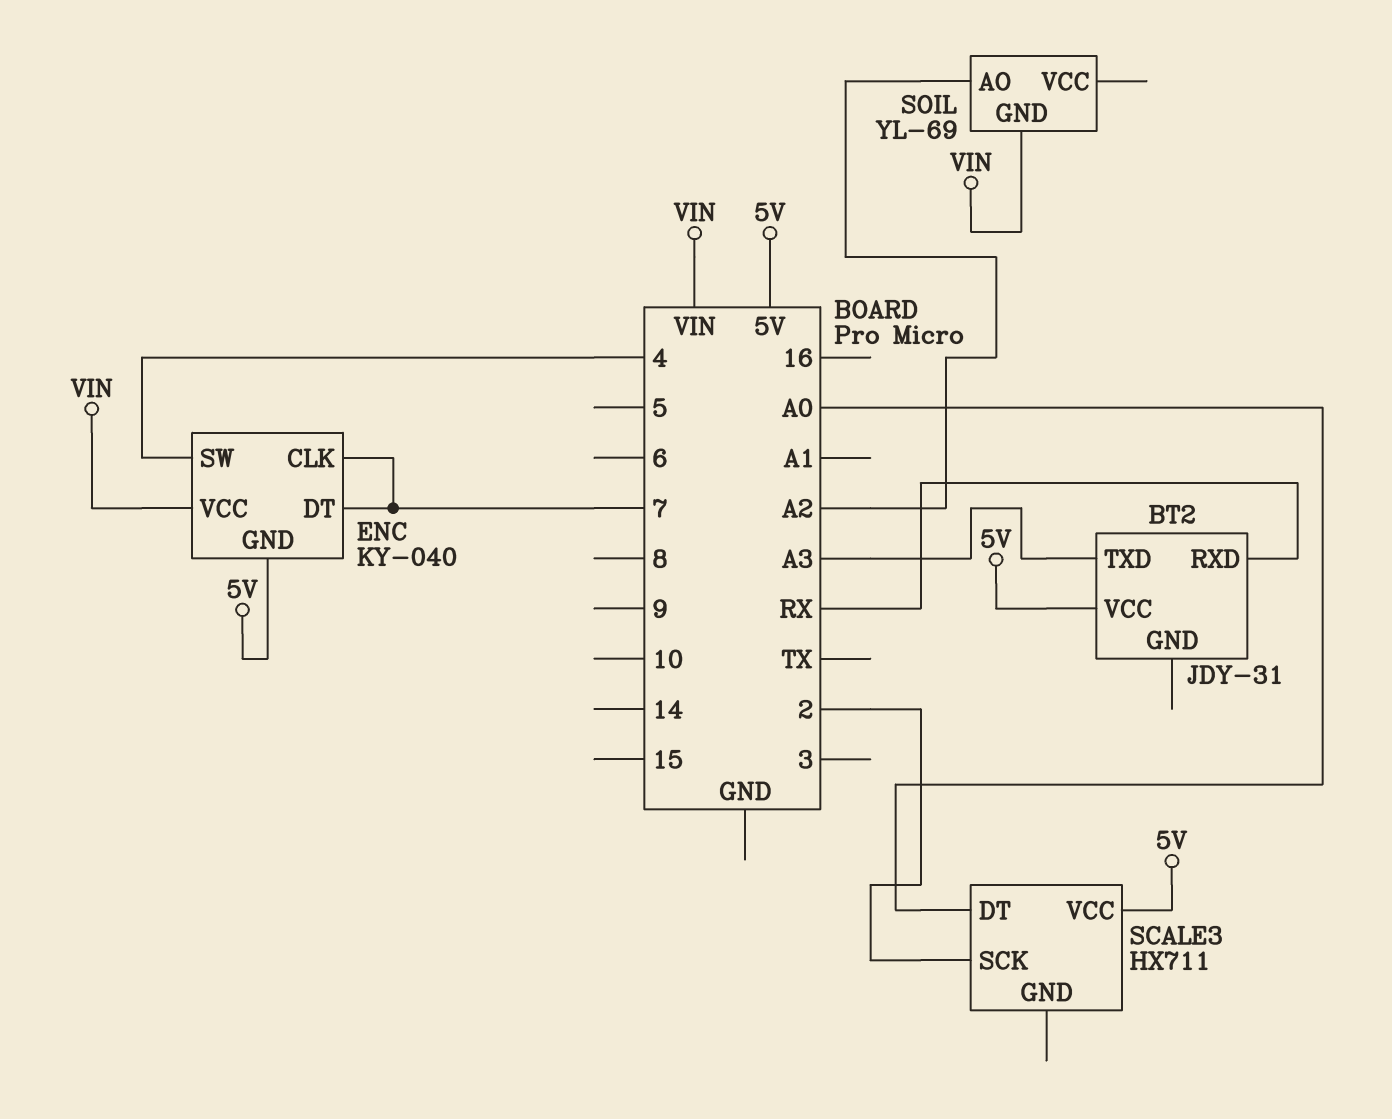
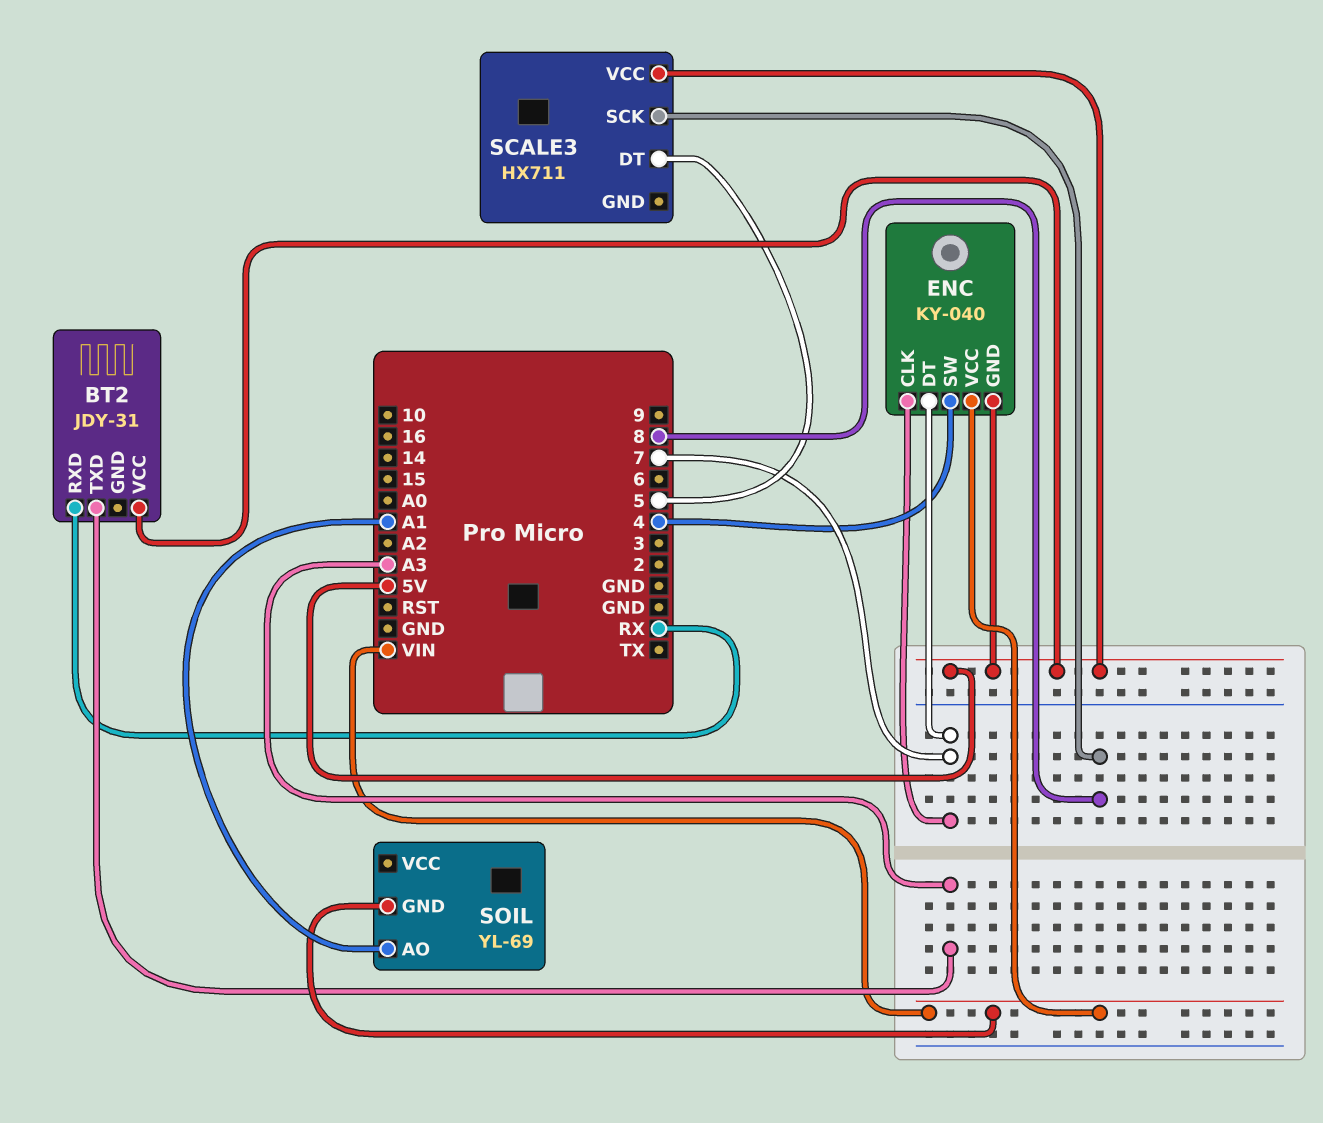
SCALE3 pin DT: A0 -> 5
SCALE3 pin SCK: 2 -> 8
SOIL pin AO: A2 -> A1

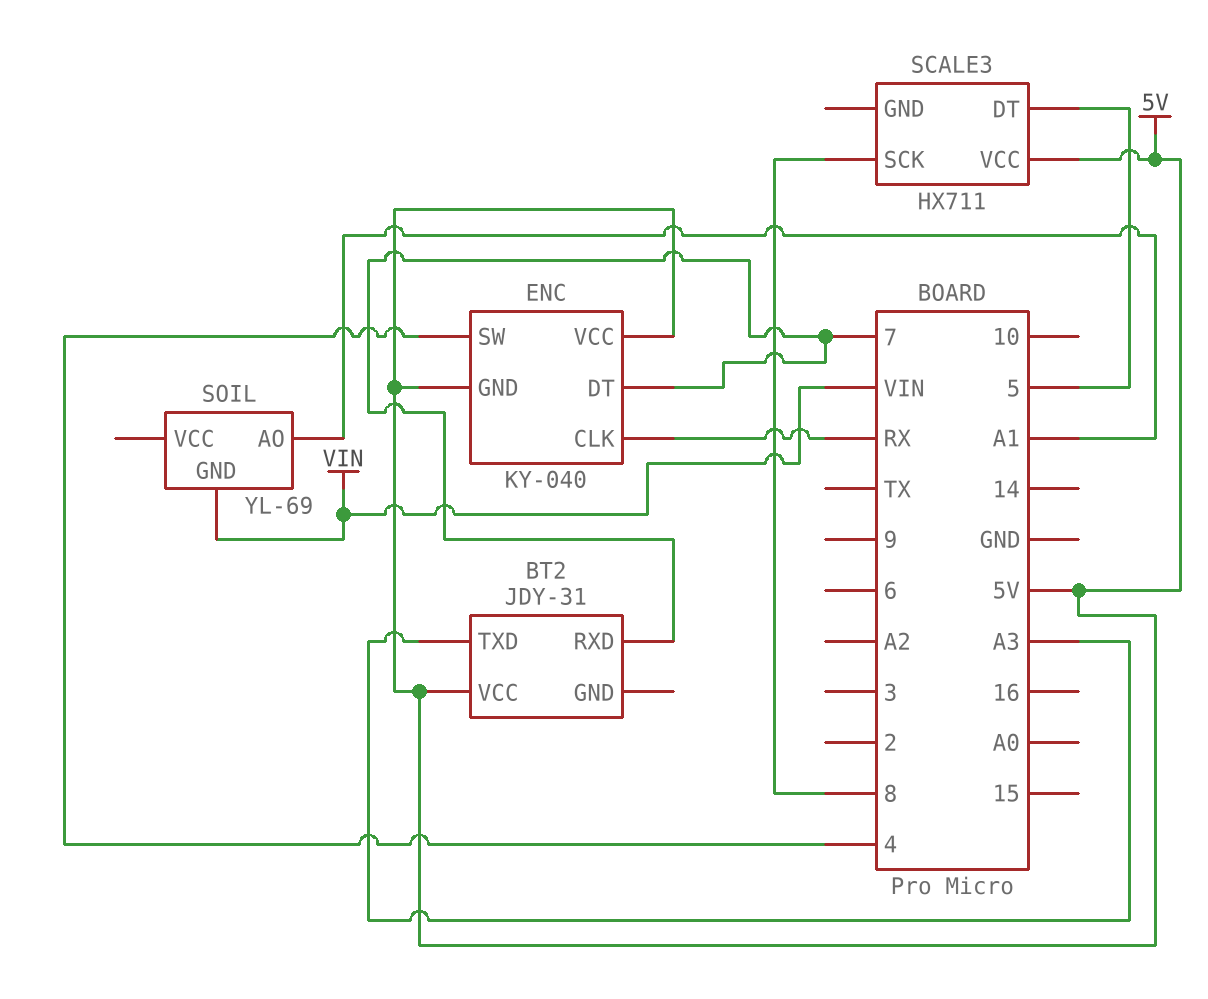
BT2 pin RXD: RX -> 7
ENC pin CLK: 7 -> RX
ENC pin VCC: VIN -> 5V

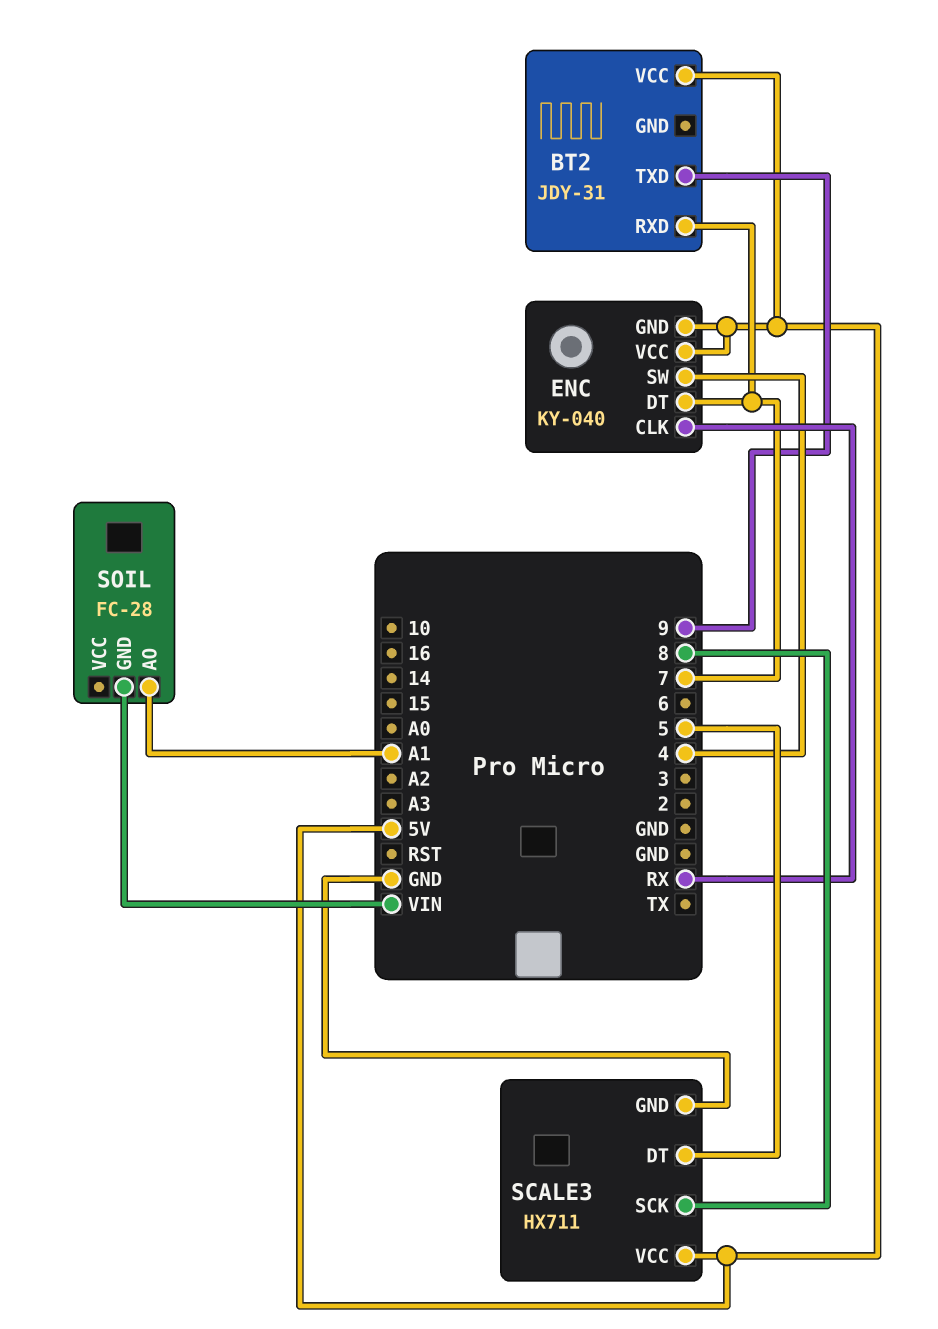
BT2 pin TXD: A3 -> 9
SCALE3 pin GND: none -> GND
SOIL: YL-69 -> FC-28

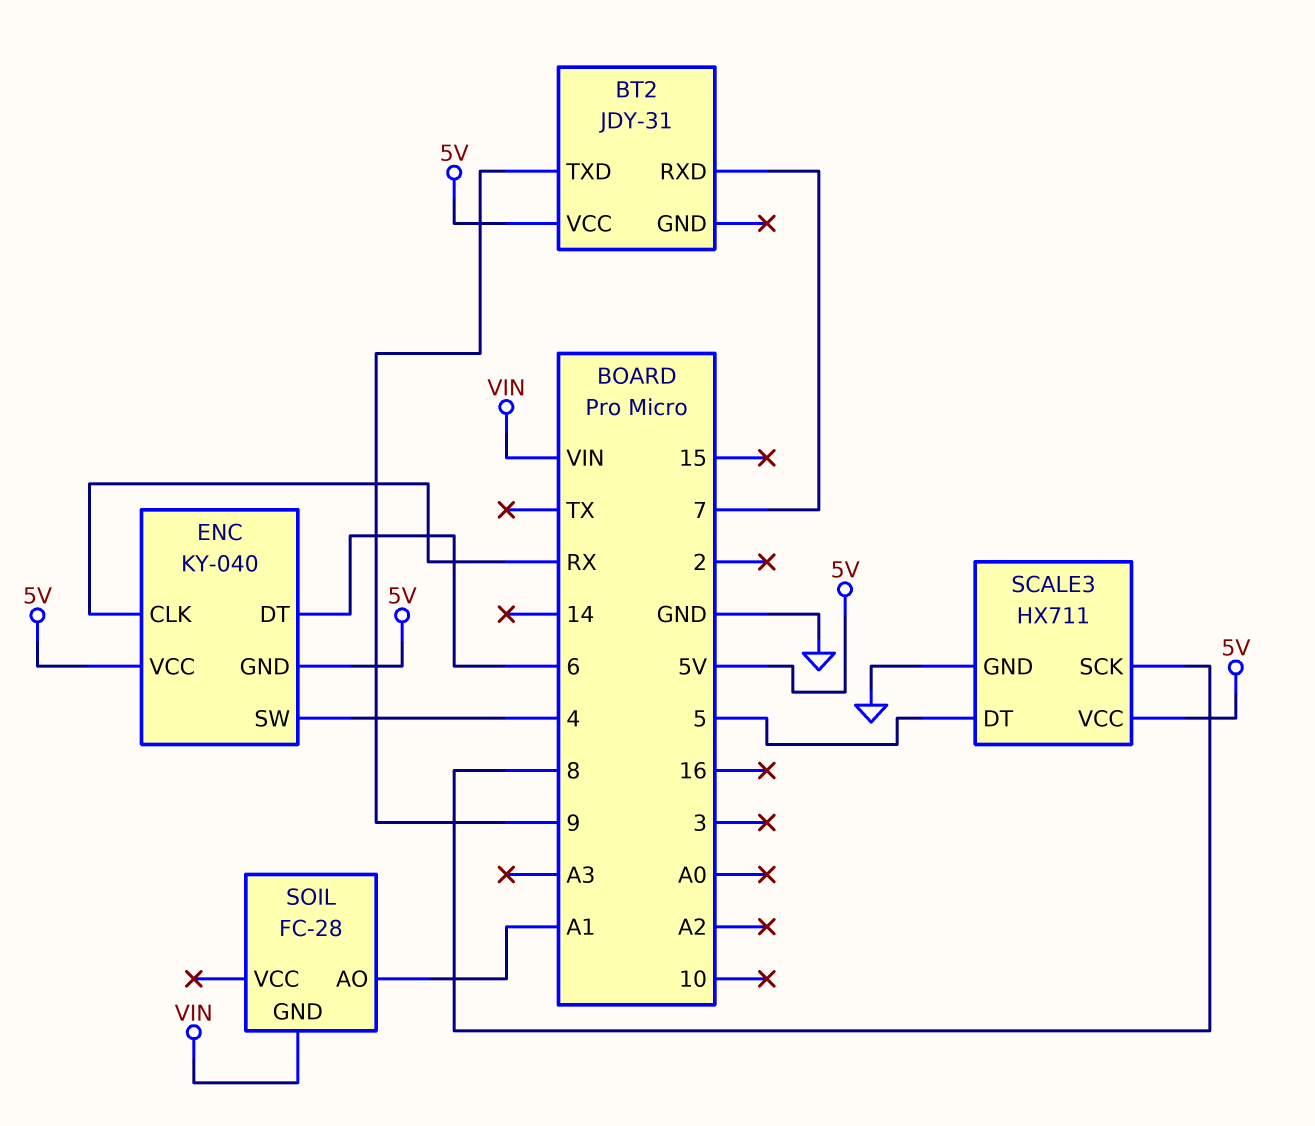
ENC pin DT: 7 -> 6

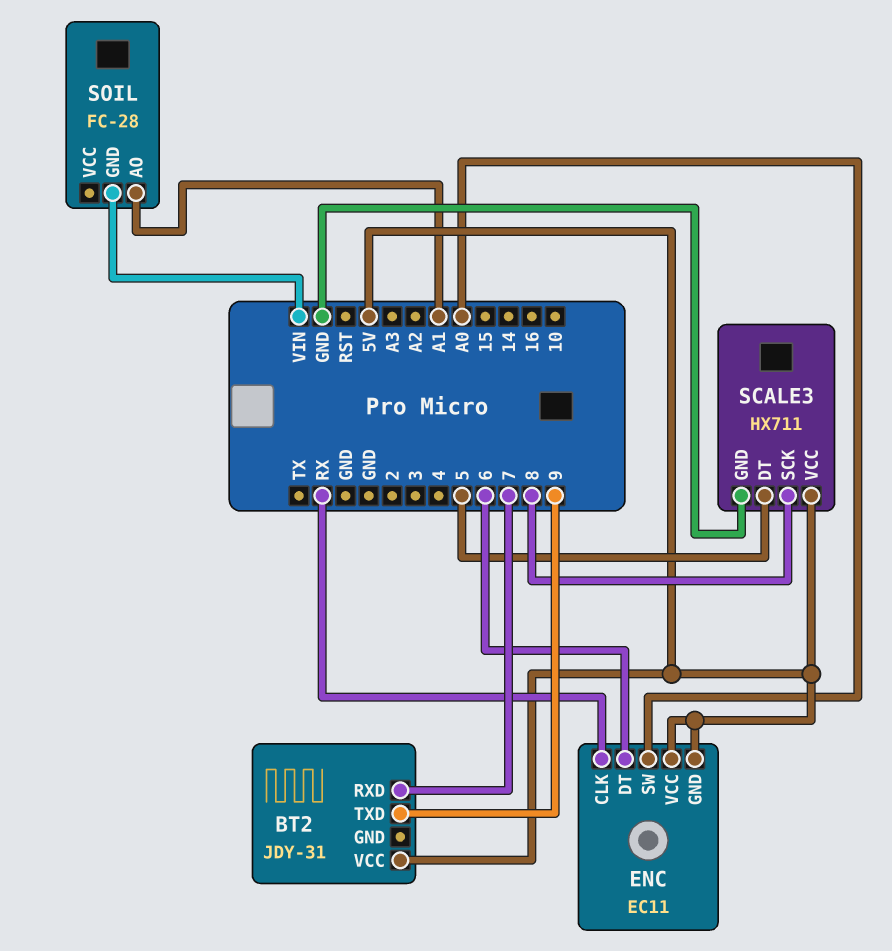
ENC: KY-040 -> EC11
ENC pin SW: 4 -> A0

